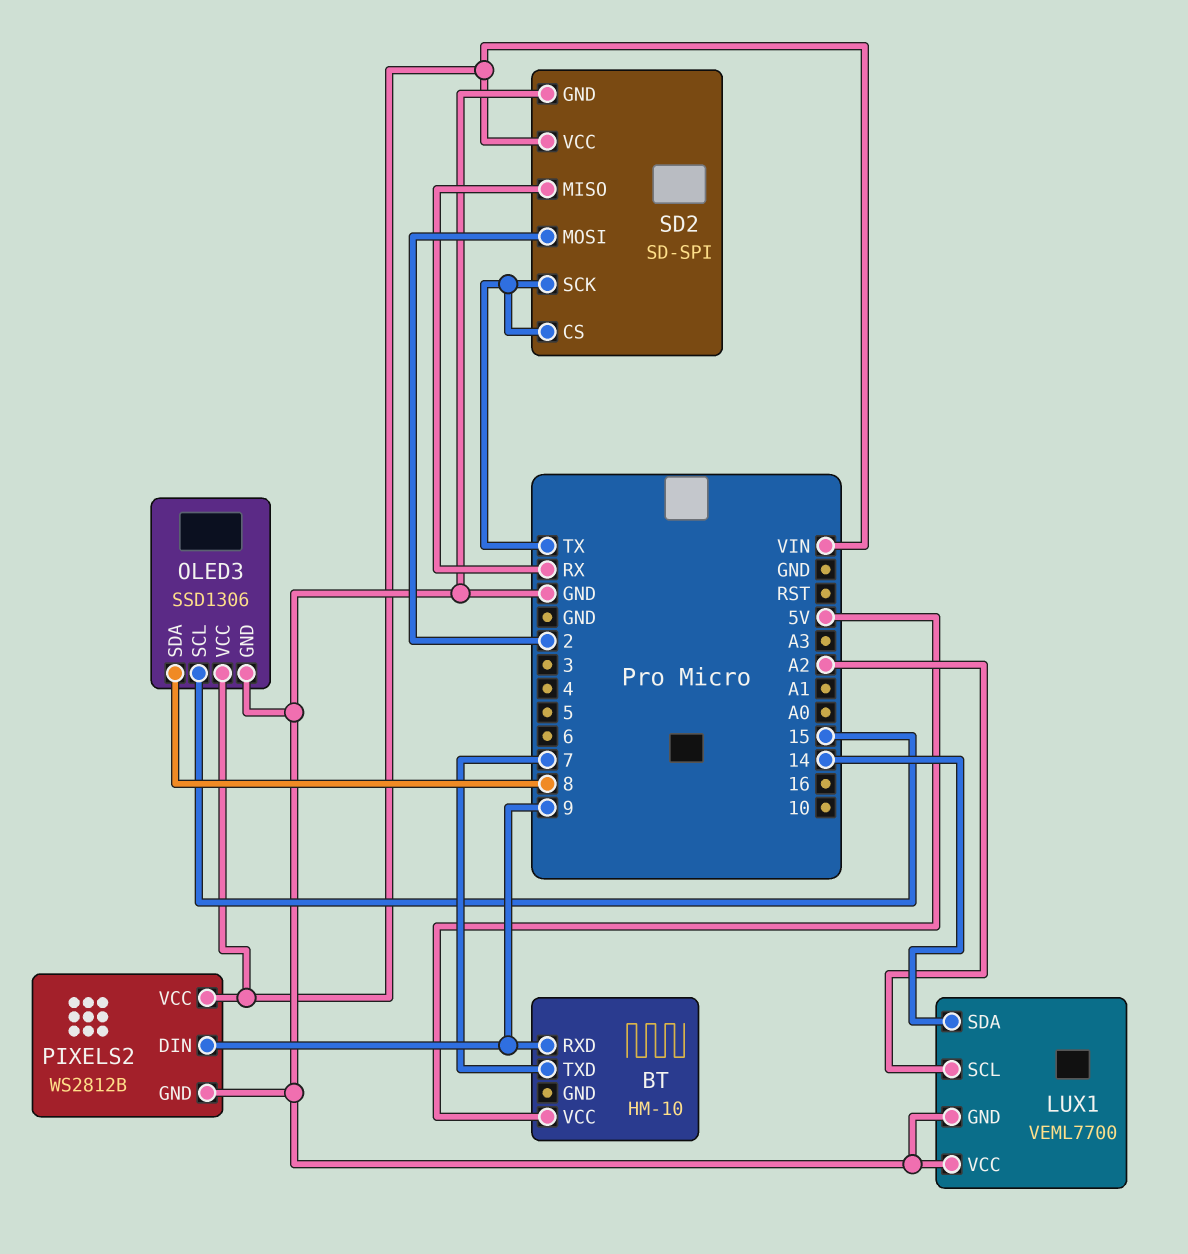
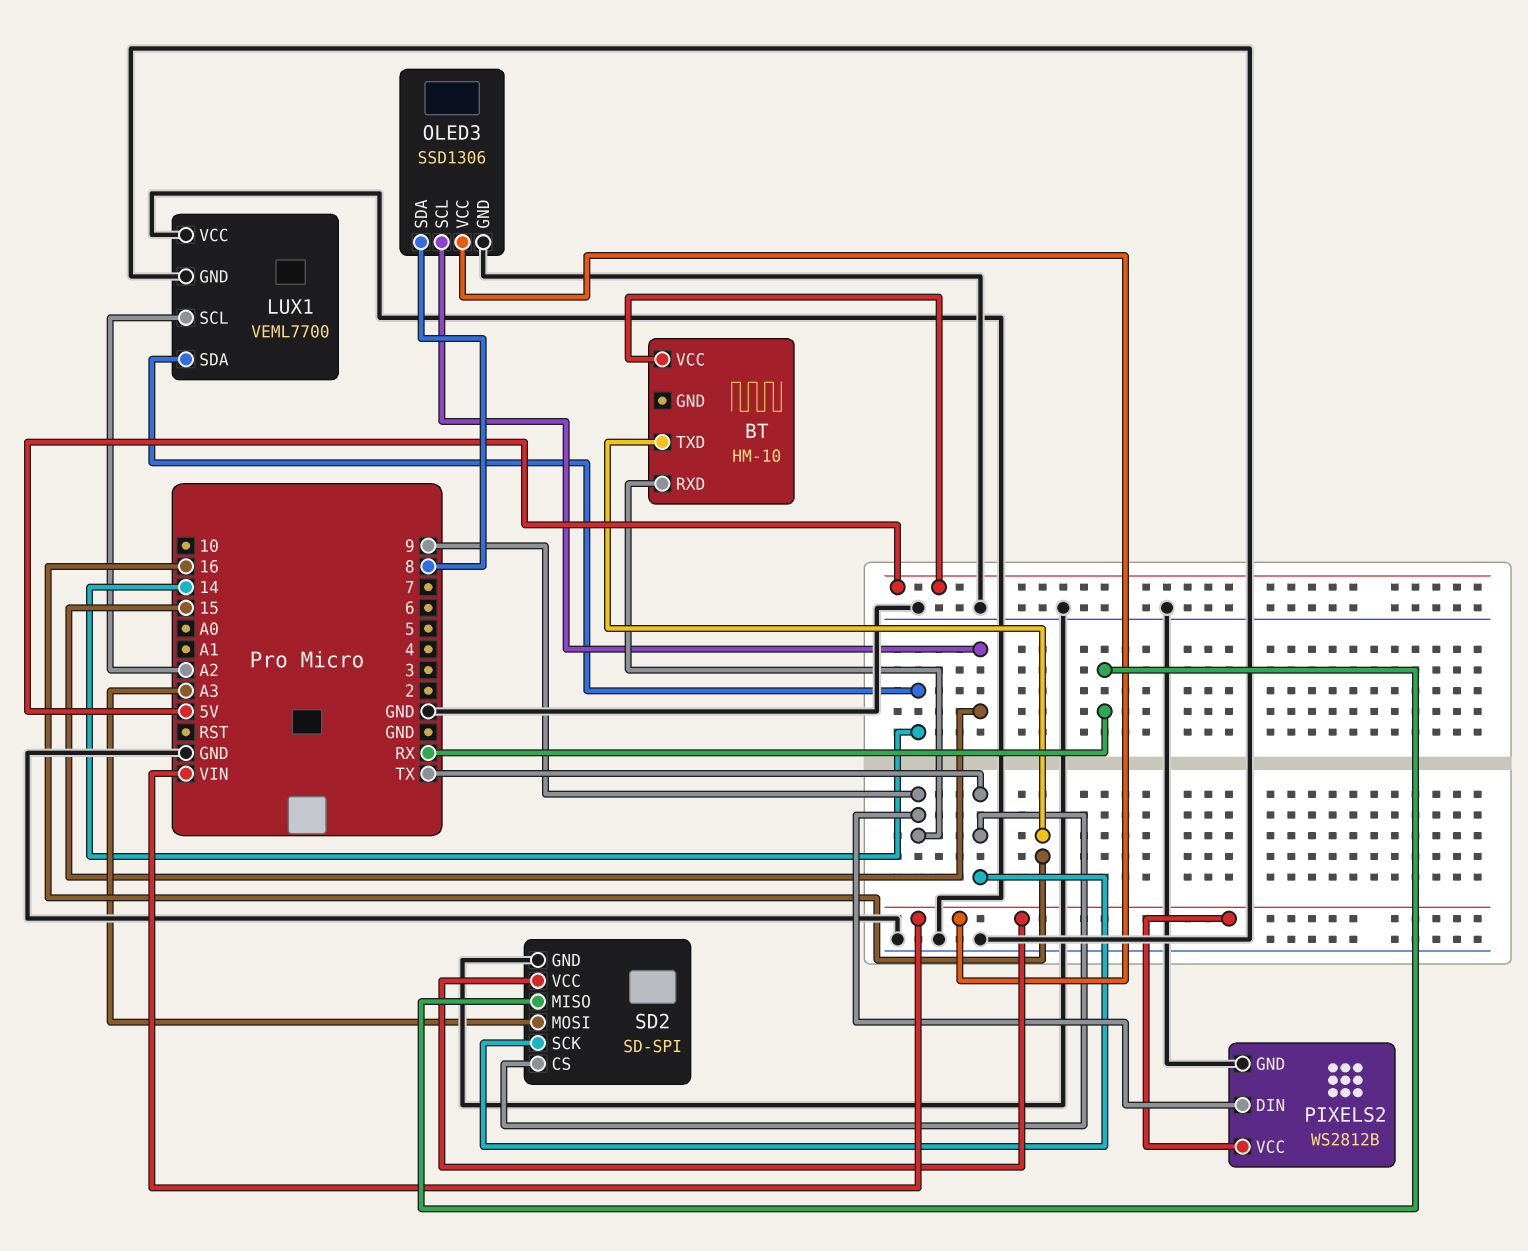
BT pin TXD: 7 -> 16
SD2 pin MOSI: 2 -> A3

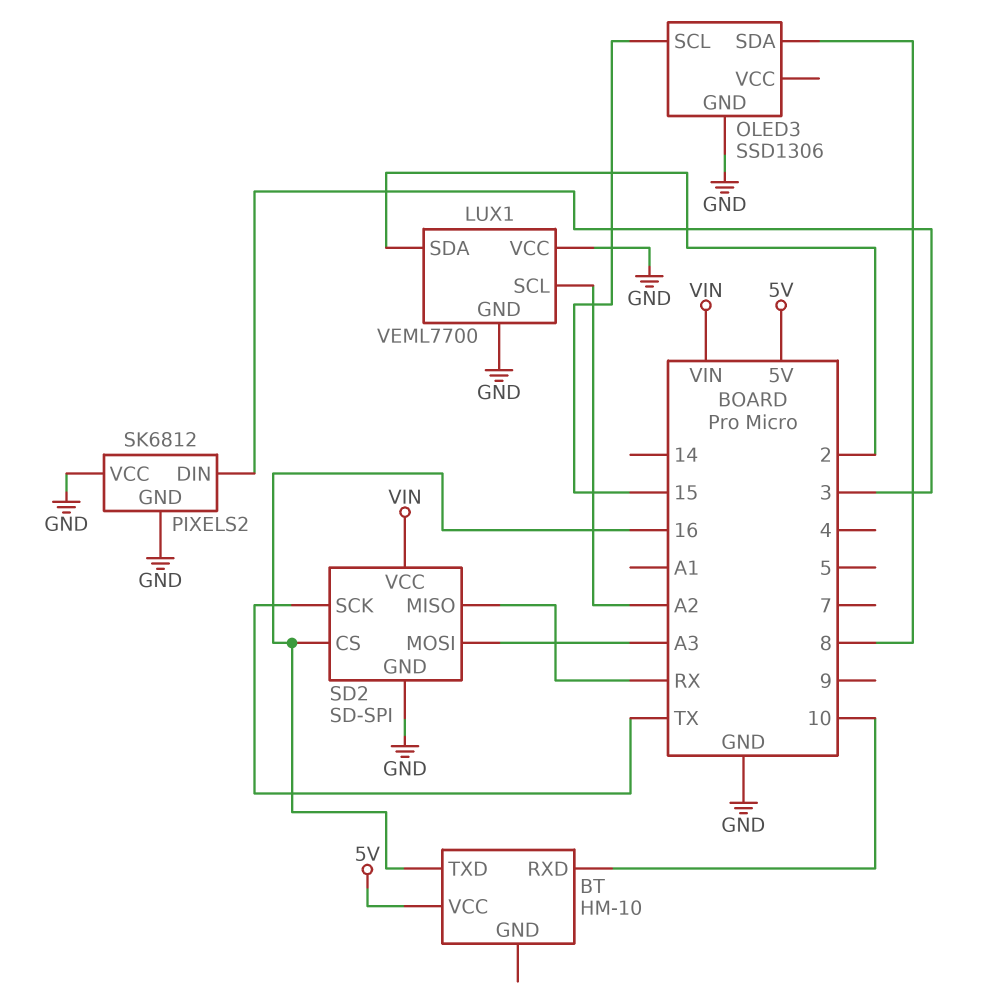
BT pin RXD: 9 -> 10
LUX1 pin SDA: 14 -> 2
OLED3 pin VCC: VIN -> none
PIXELS2: WS2812B -> SK6812
PIXELS2 pin DIN: 9 -> 3
PIXELS2 pin VCC: VIN -> GND
SD2 pin CS: TX -> 16

